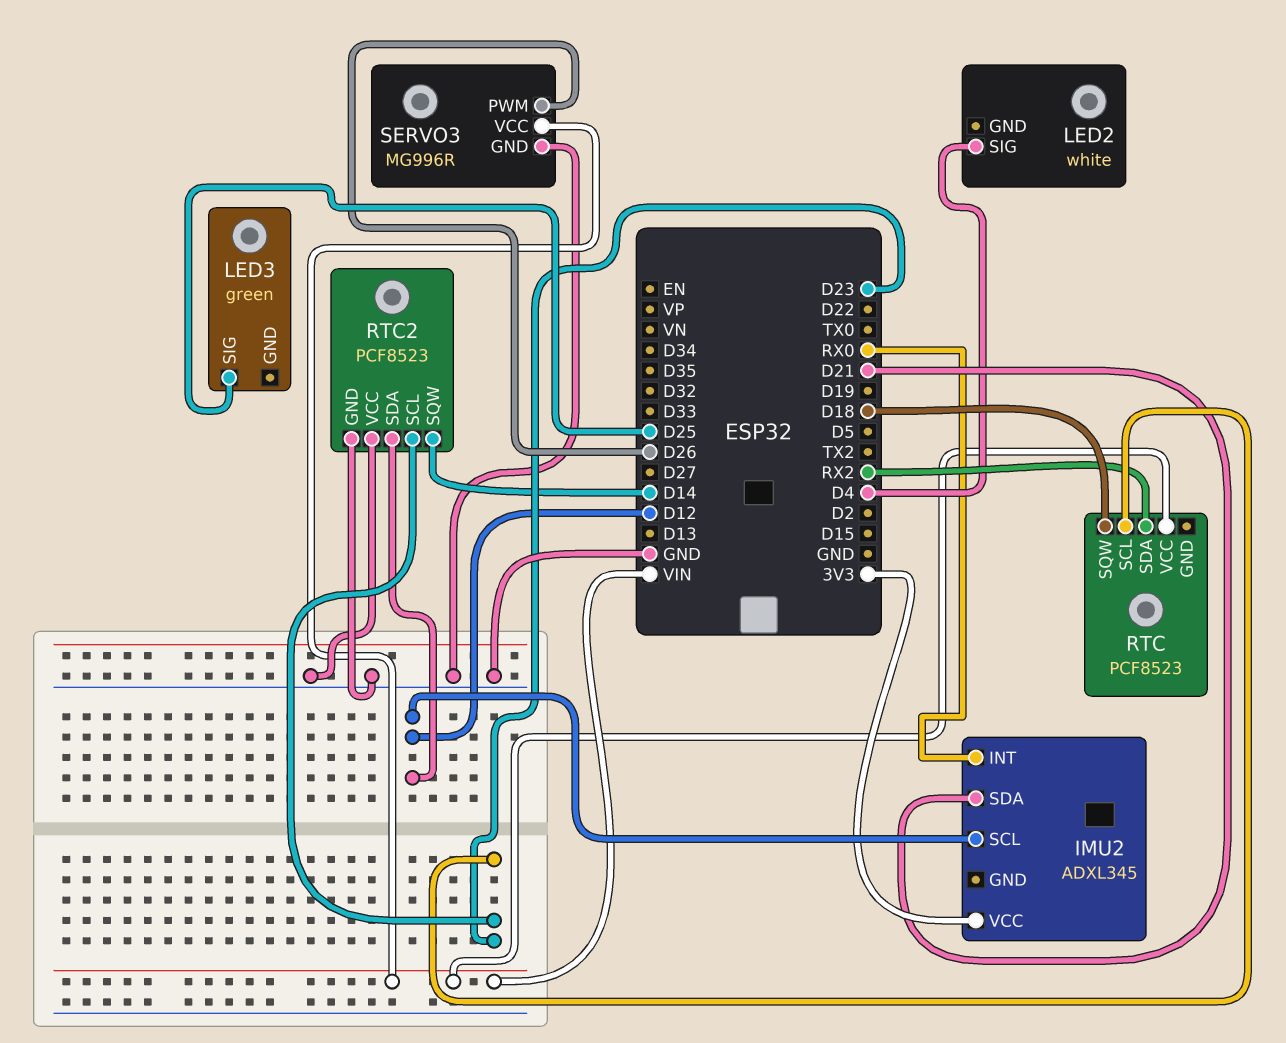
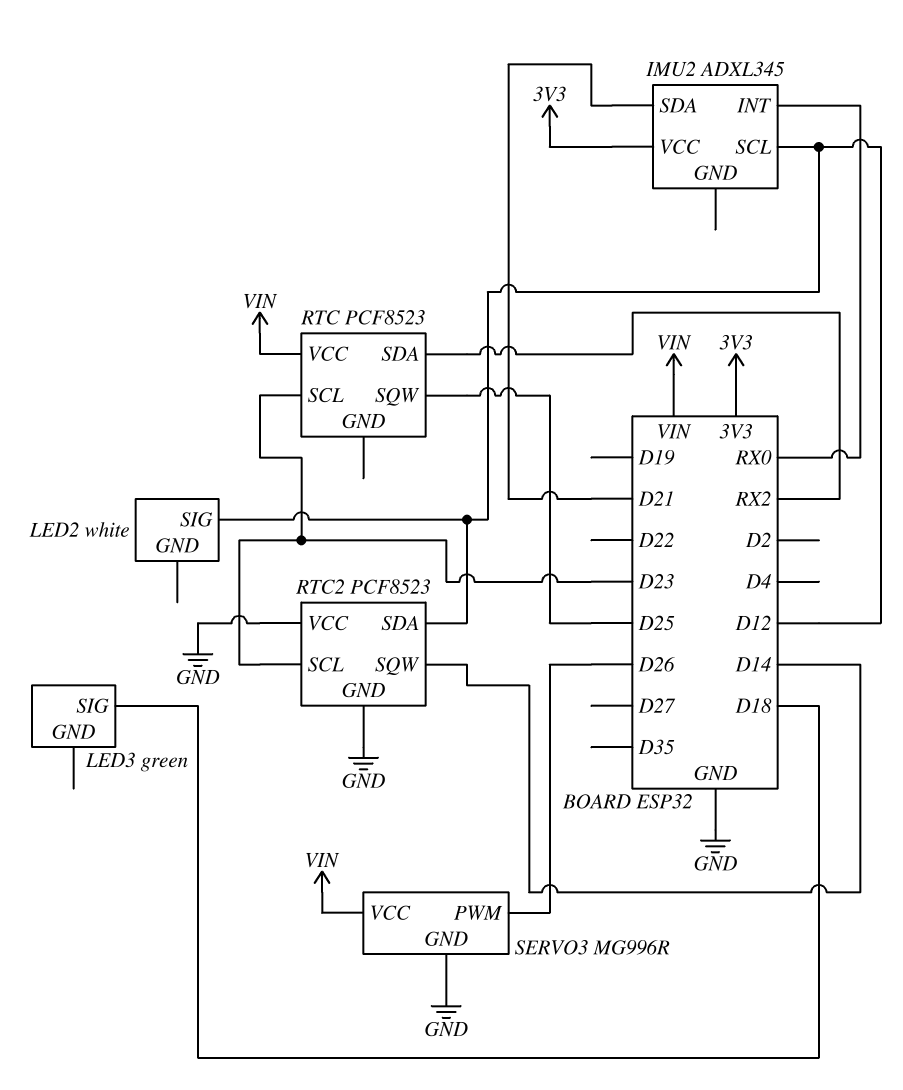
LED2 pin SIG: D4 -> D12
LED3 pin SIG: D25 -> D18
RTC pin SQW: D18 -> D25

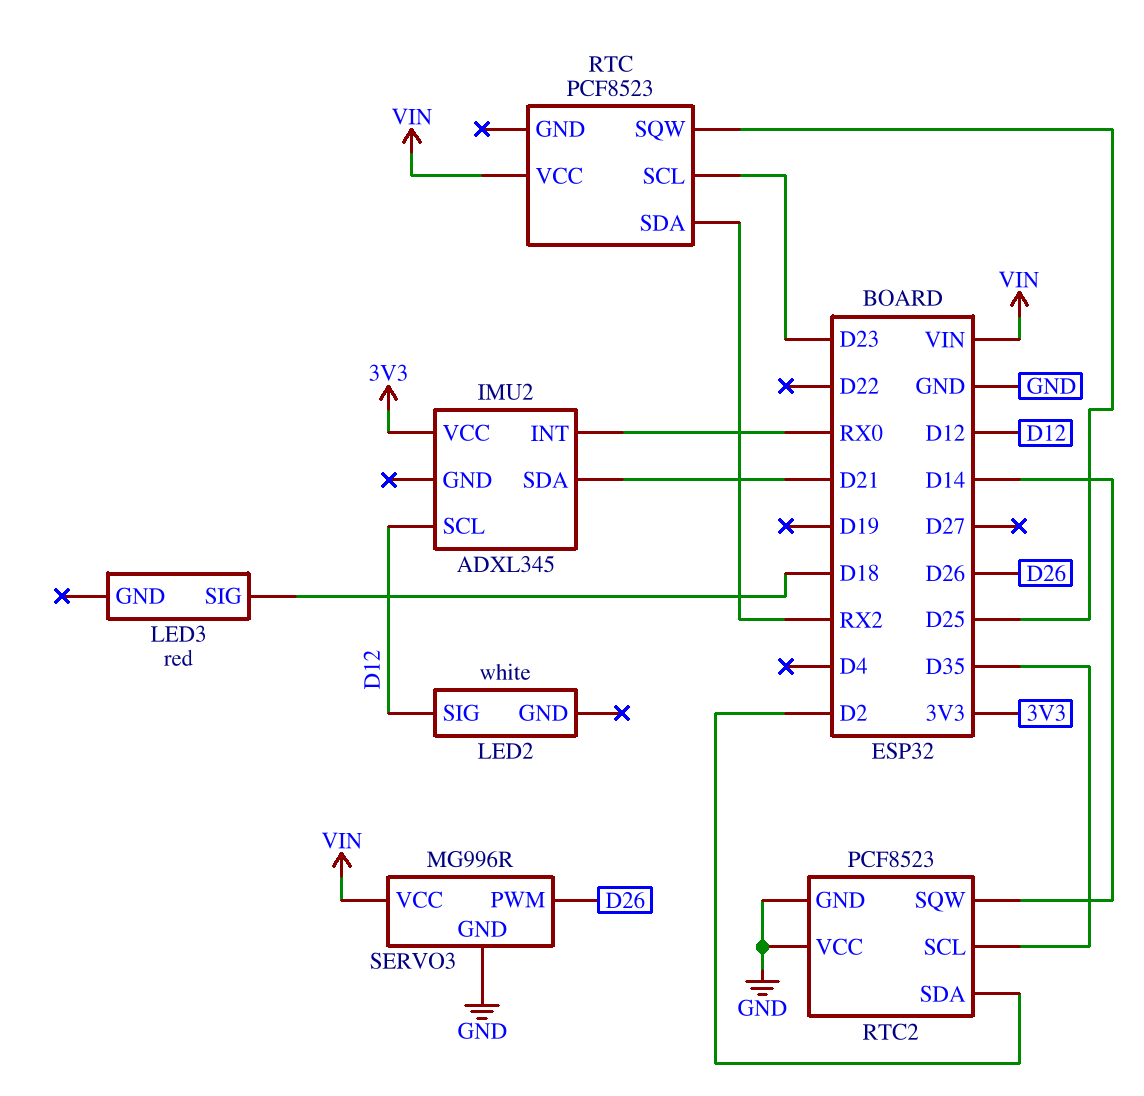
LED3: green -> red
RTC2 pin SCL: D23 -> D35
RTC2 pin SDA: D12 -> D2

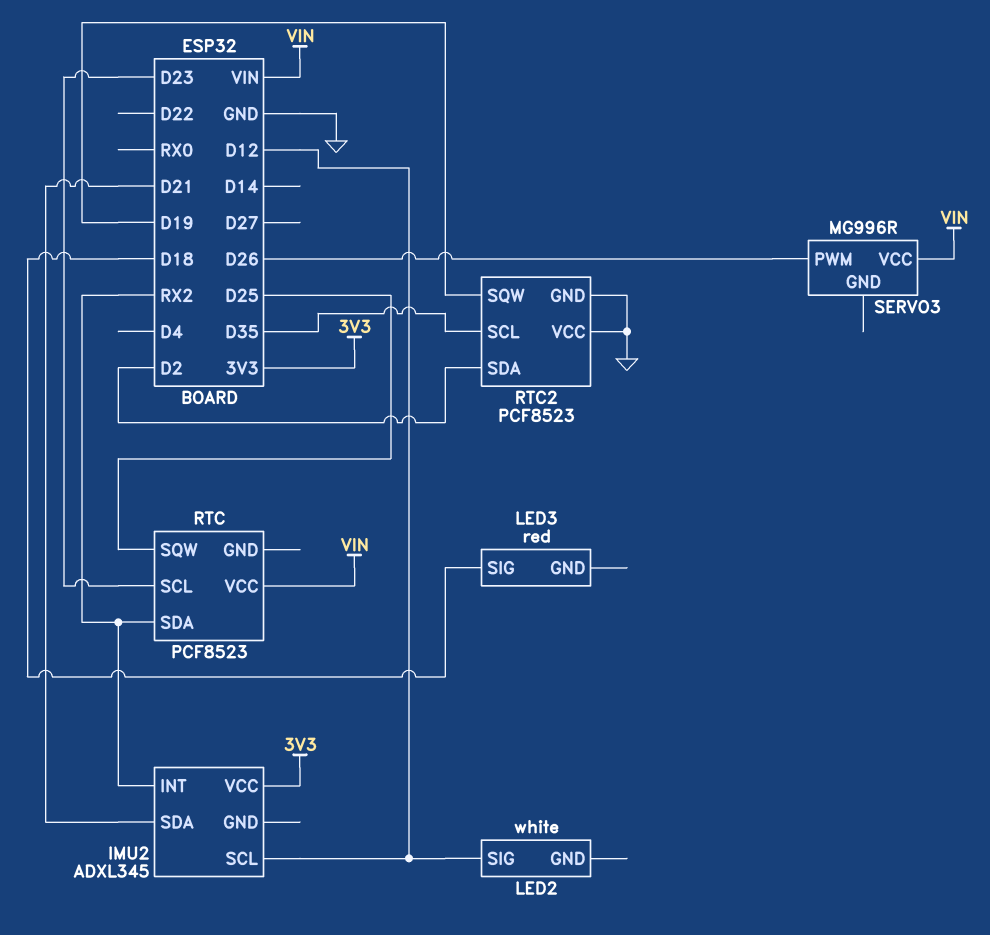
IMU2 pin INT: RX0 -> RX2
RTC2 pin SQW: D14 -> D19
SERVO3 pin GND: GND -> none

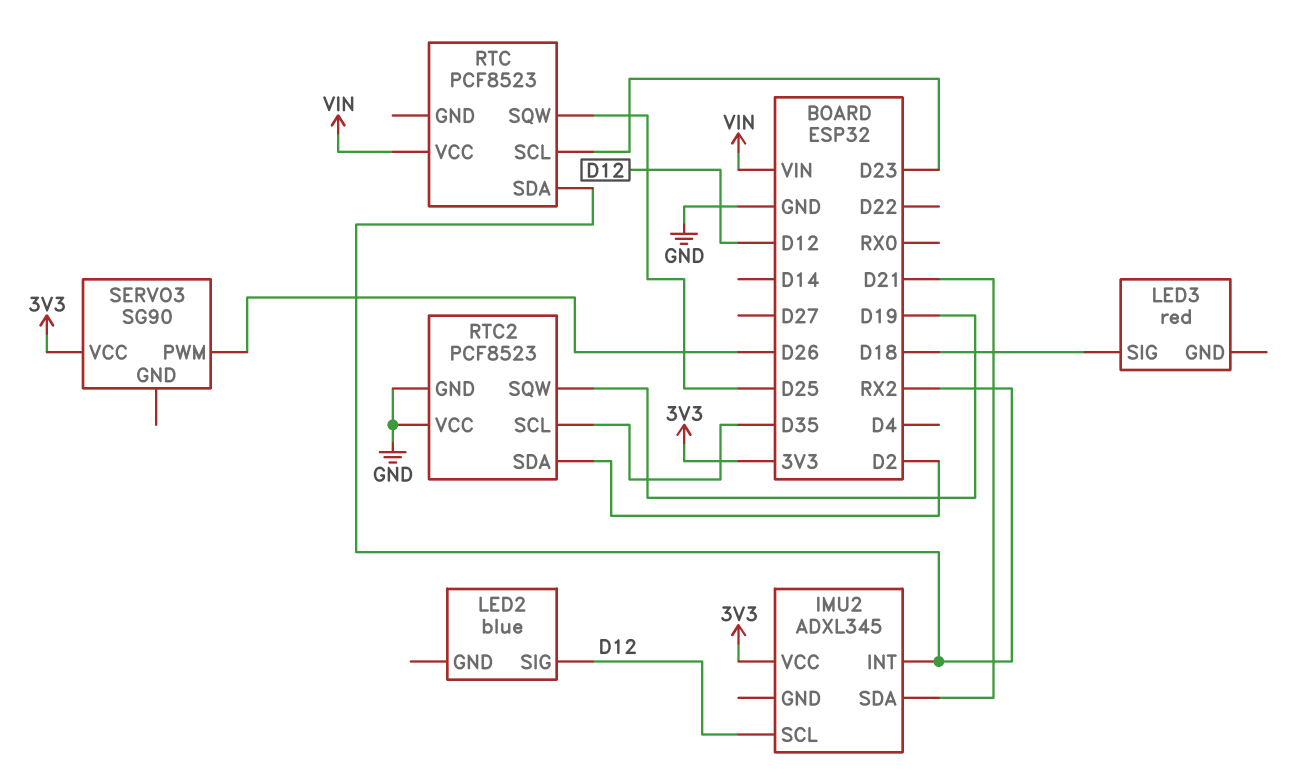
LED2: white -> blue
SERVO3: MG996R -> SG90
SERVO3 pin VCC: VIN -> 3V3

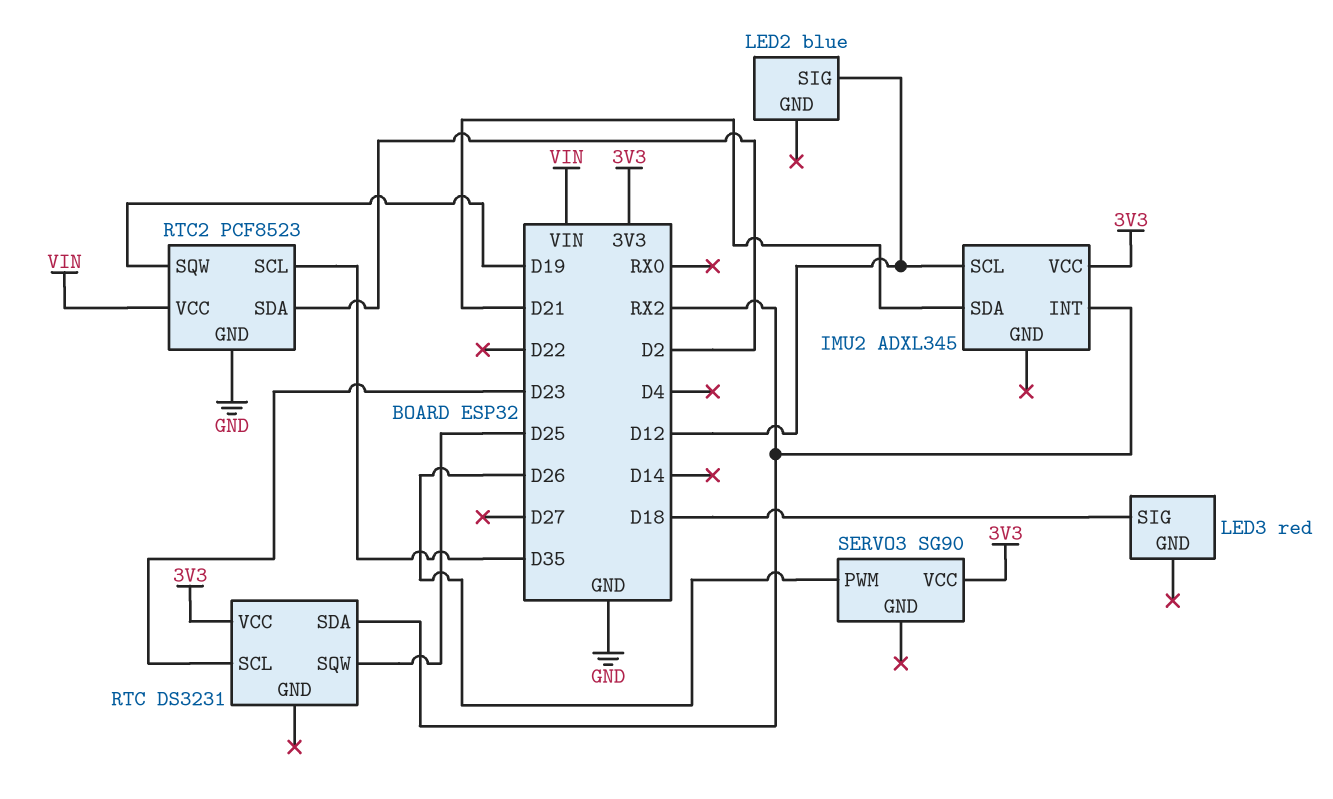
RTC: PCF8523 -> DS3231
RTC pin VCC: VIN -> 3V3
RTC2 pin VCC: GND -> VIN

